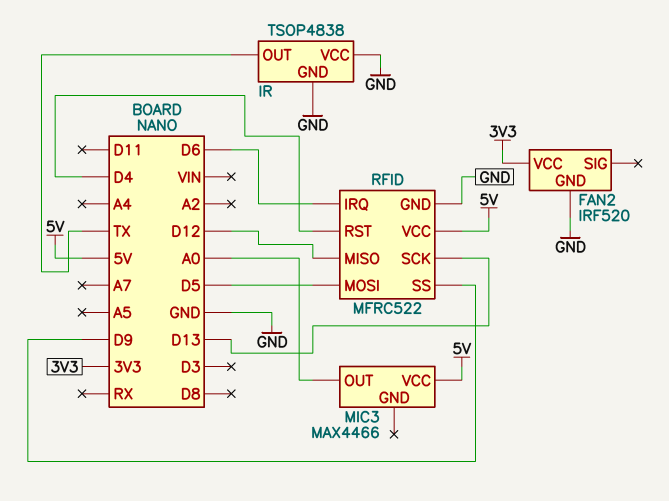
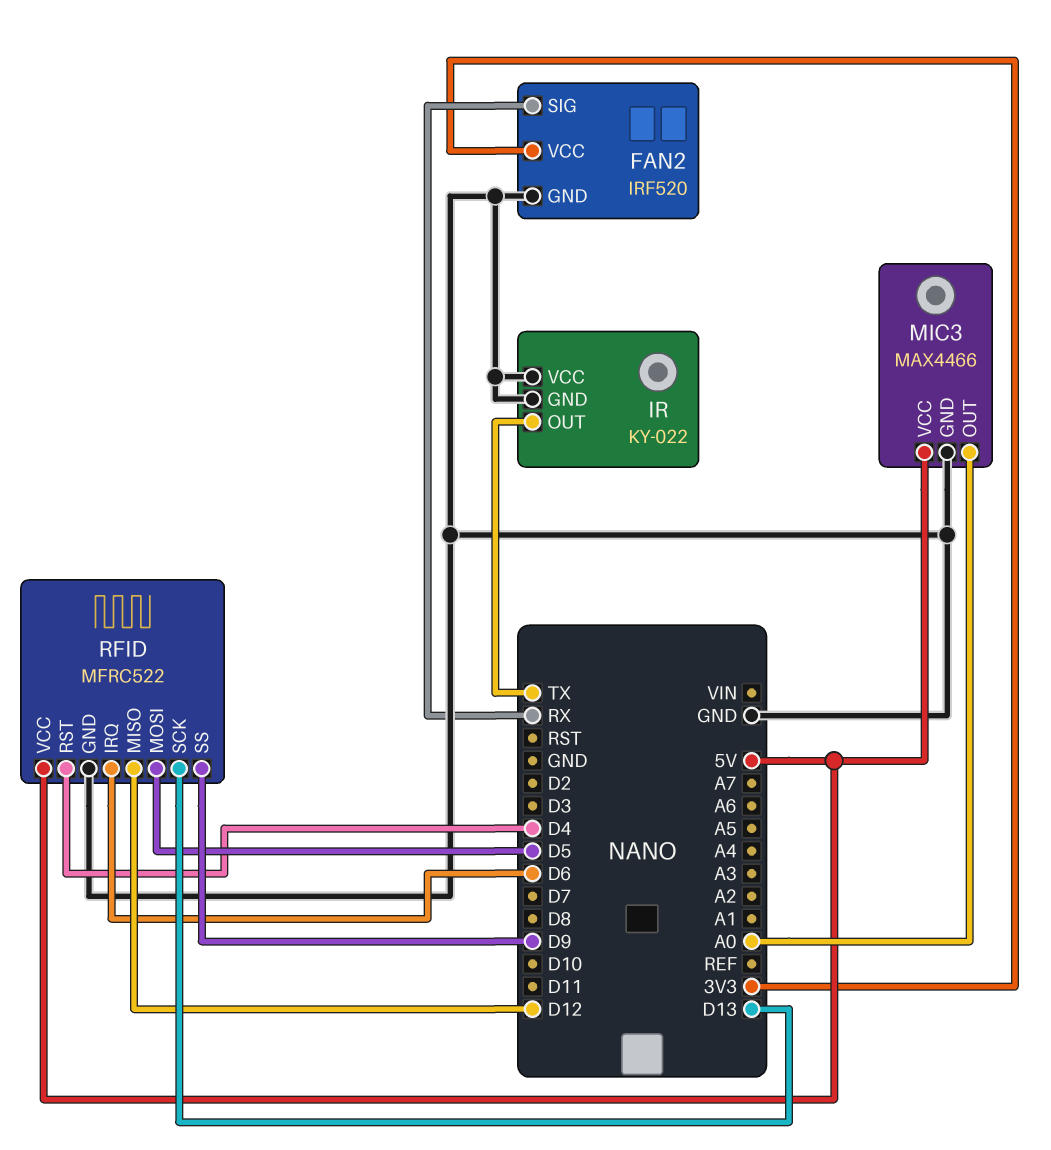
FAN2 pin SIG: none -> RX
IR: TSOP4838 -> KY-022
MIC3 pin GND: none -> GND

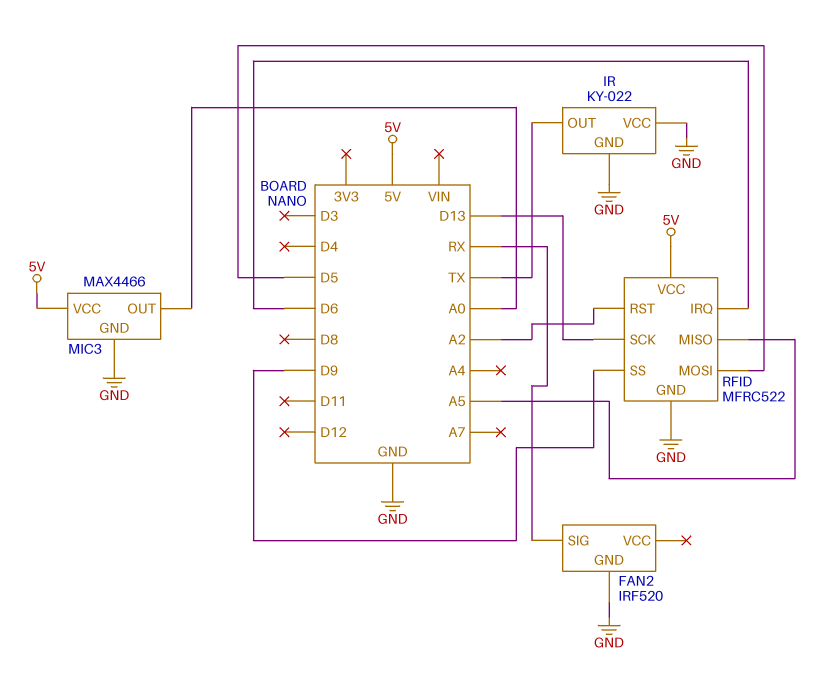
FAN2 pin VCC: 3V3 -> none
RFID pin MISO: D12 -> A5
RFID pin RST: D4 -> A2

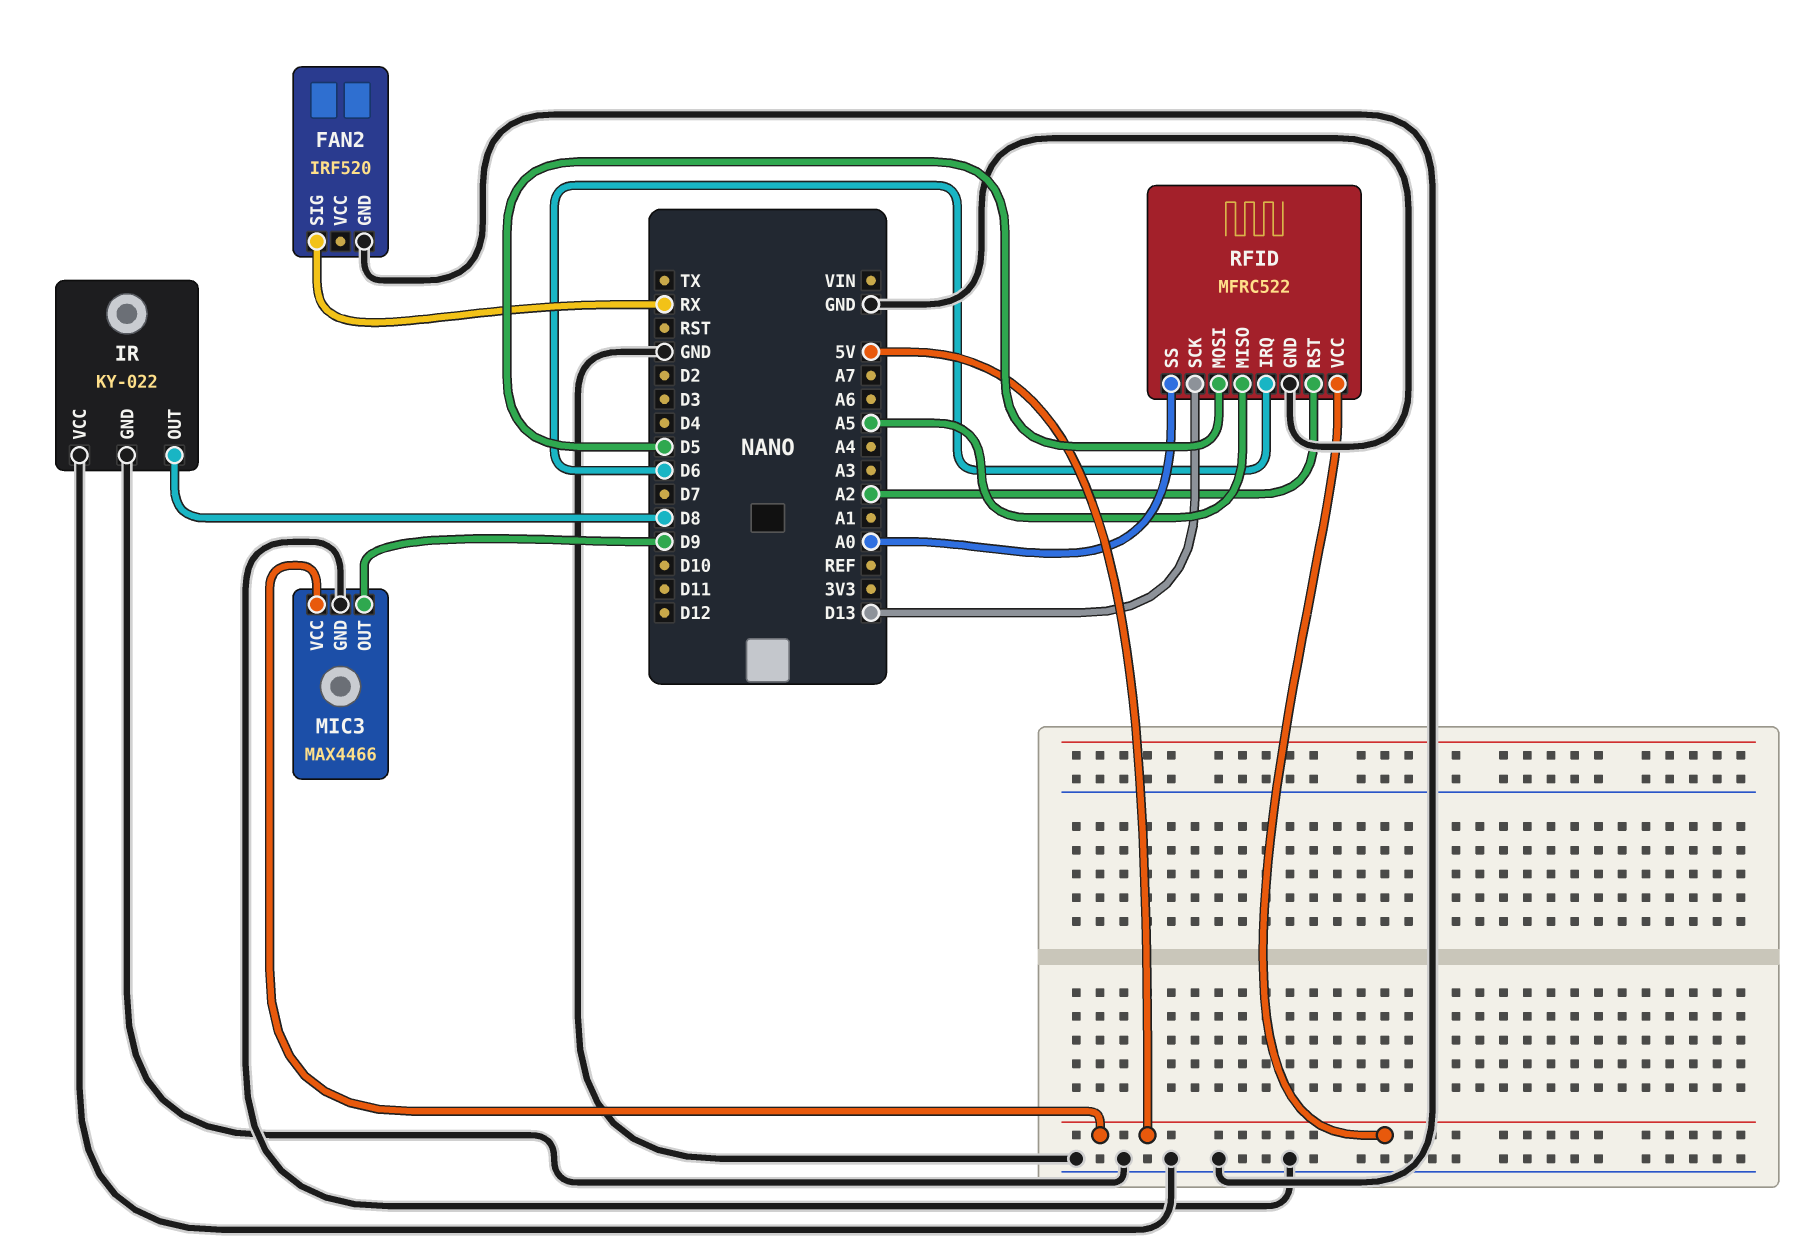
IR pin OUT: TX -> D8
MIC3 pin OUT: A0 -> D9
RFID pin SS: D9 -> A0

